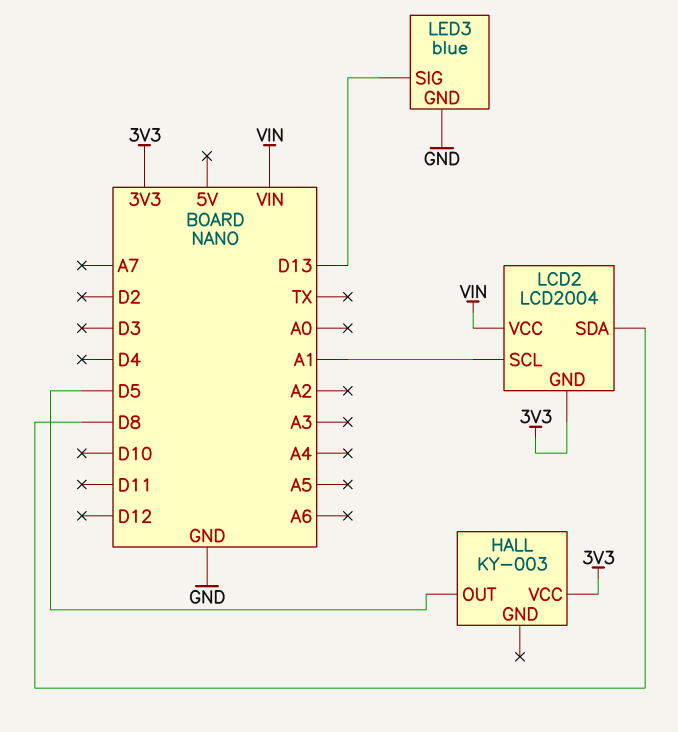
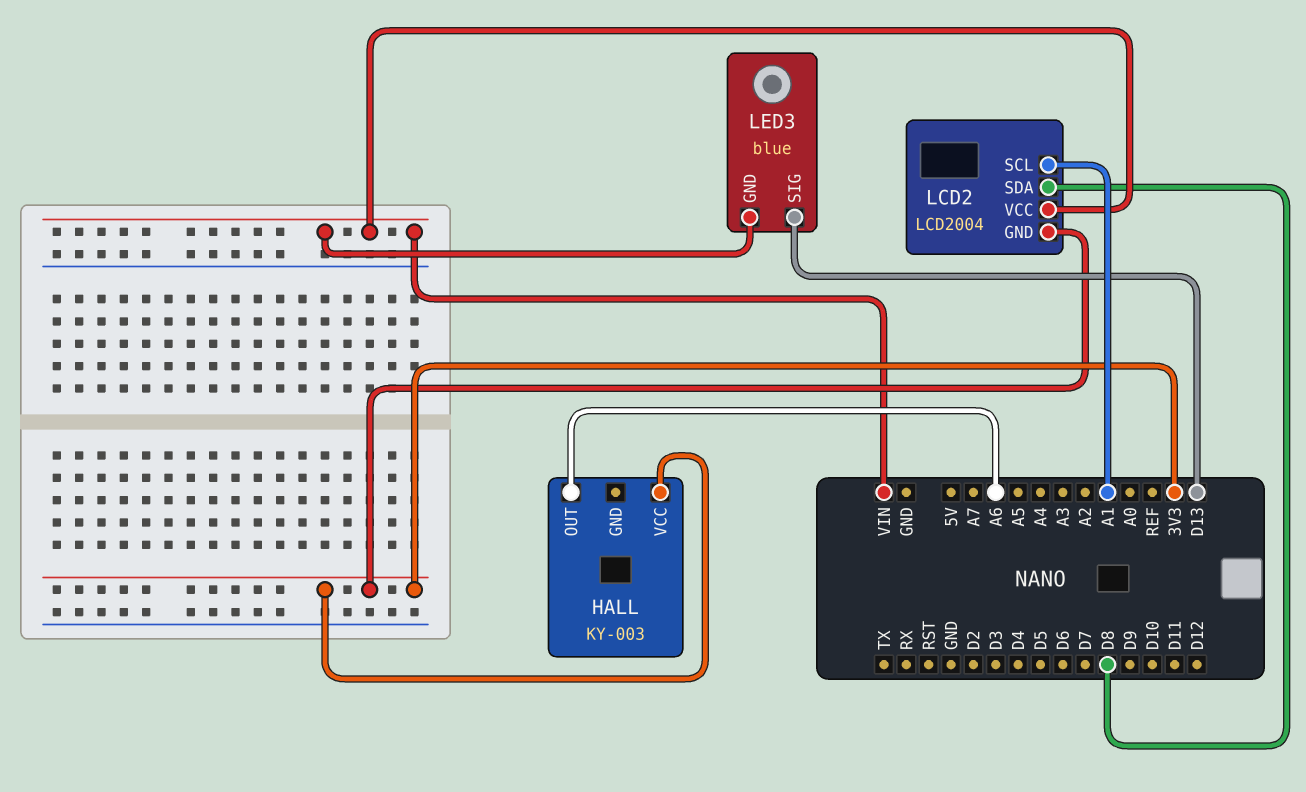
HALL pin OUT: D5 -> A6
LED3 pin GND: GND -> VIN

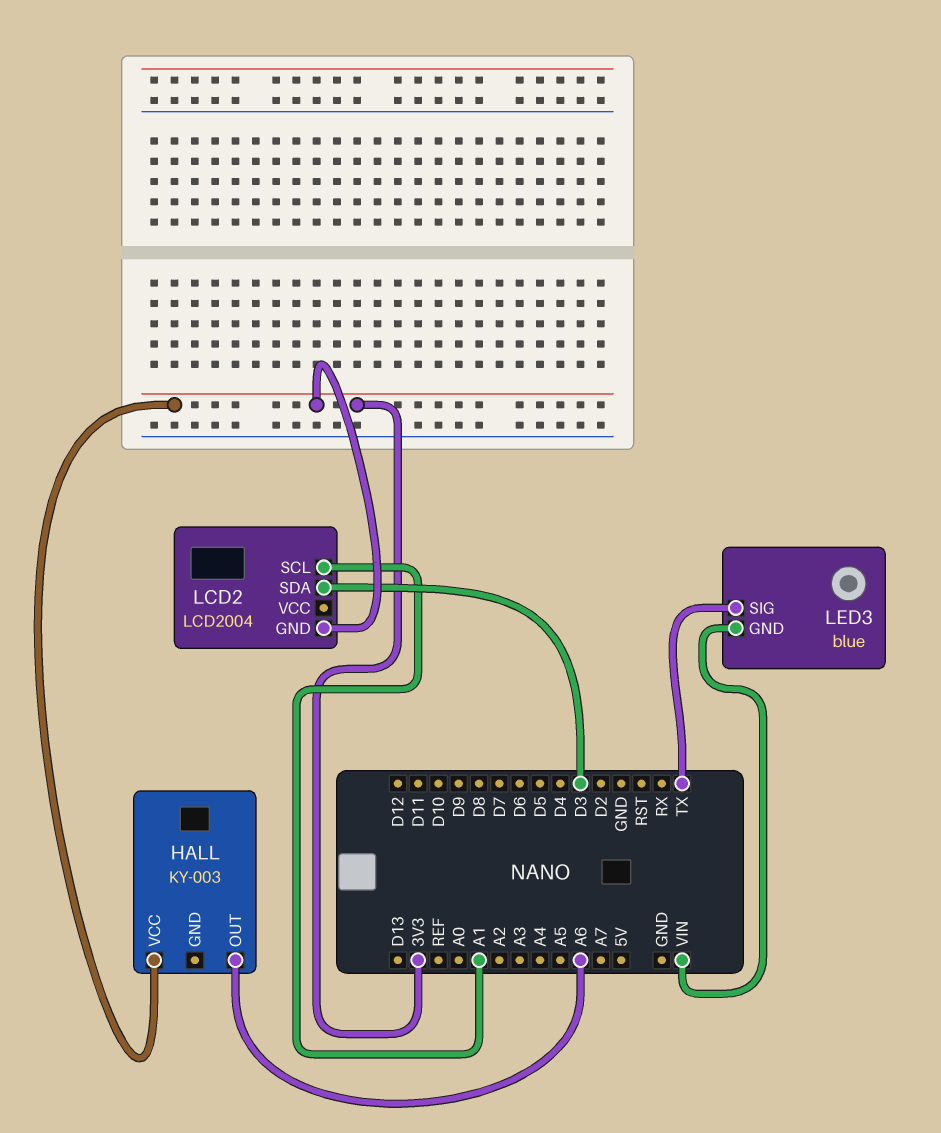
LCD2 pin SDA: D8 -> D3
LCD2 pin VCC: VIN -> none
LED3 pin SIG: D13 -> TX

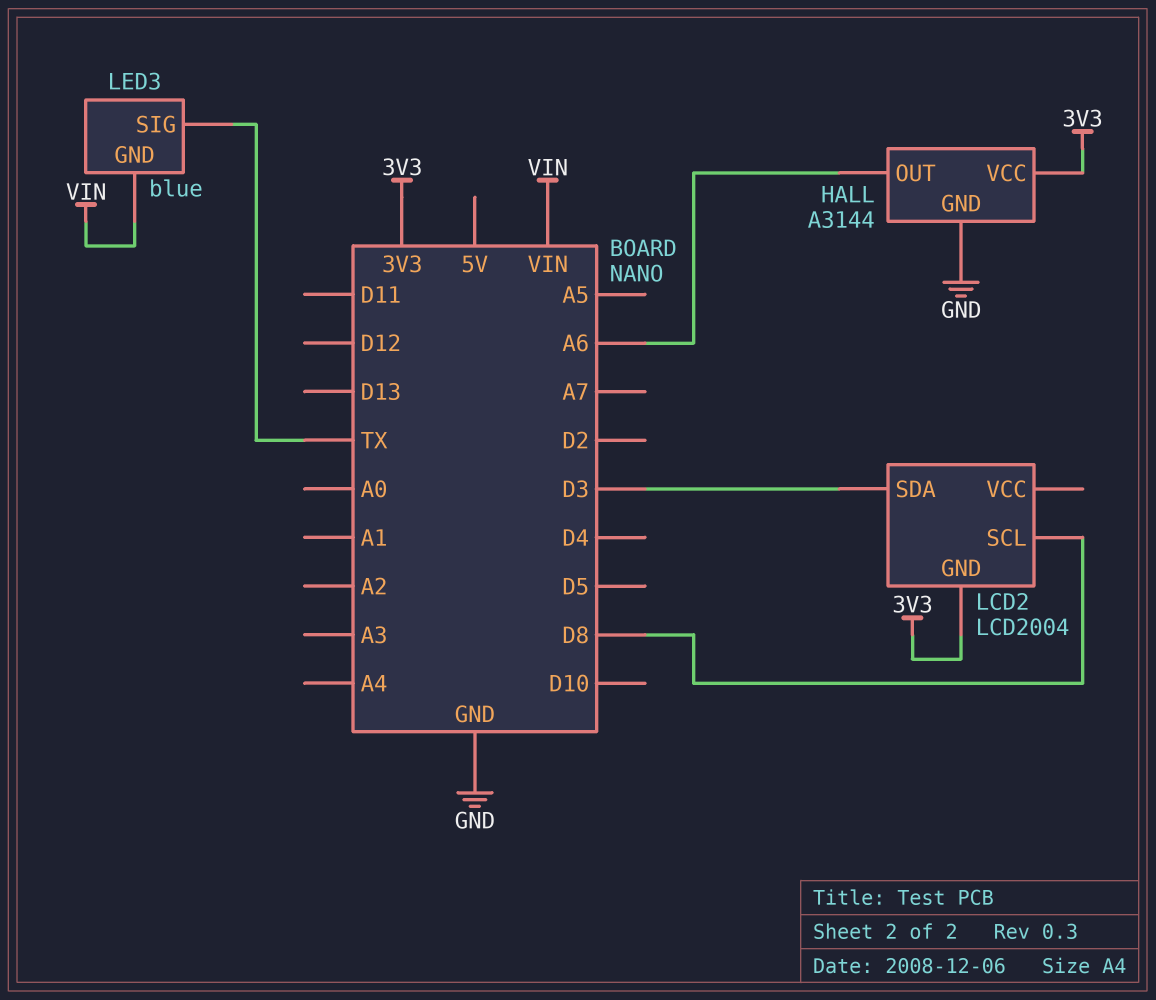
HALL: KY-003 -> A3144
HALL pin GND: none -> GND
LCD2 pin SCL: A1 -> D8

